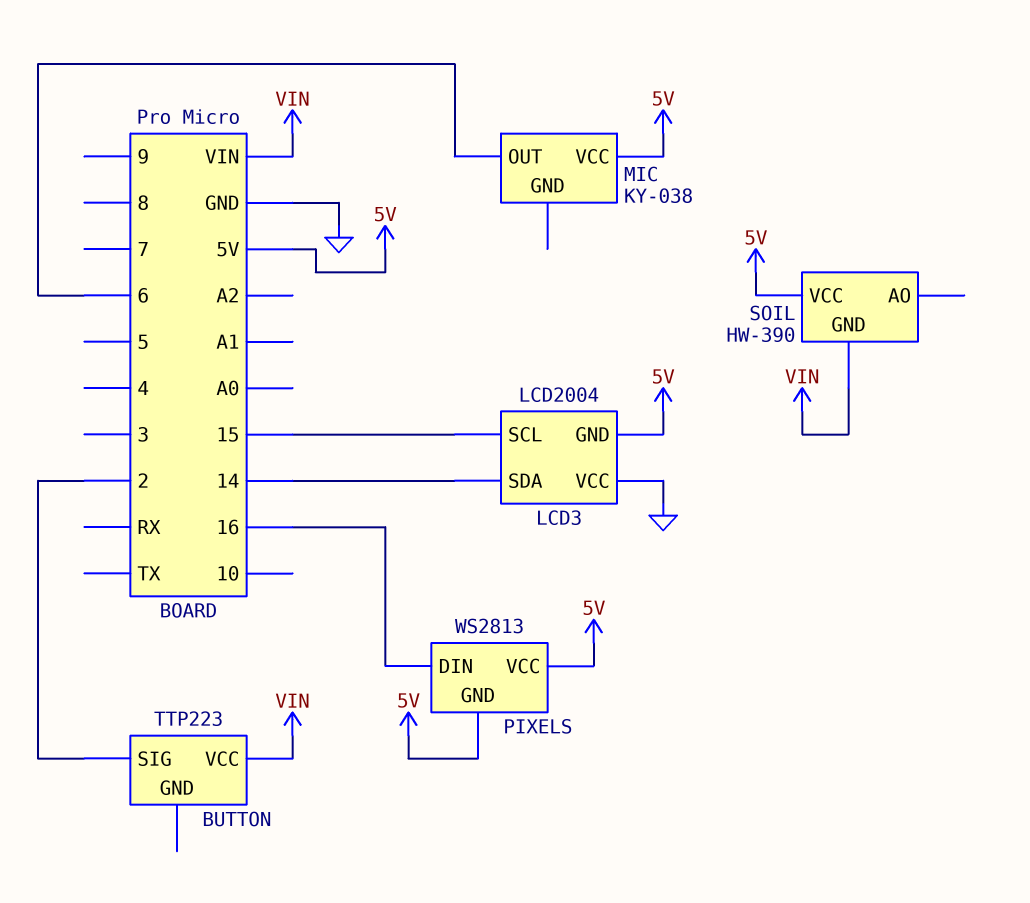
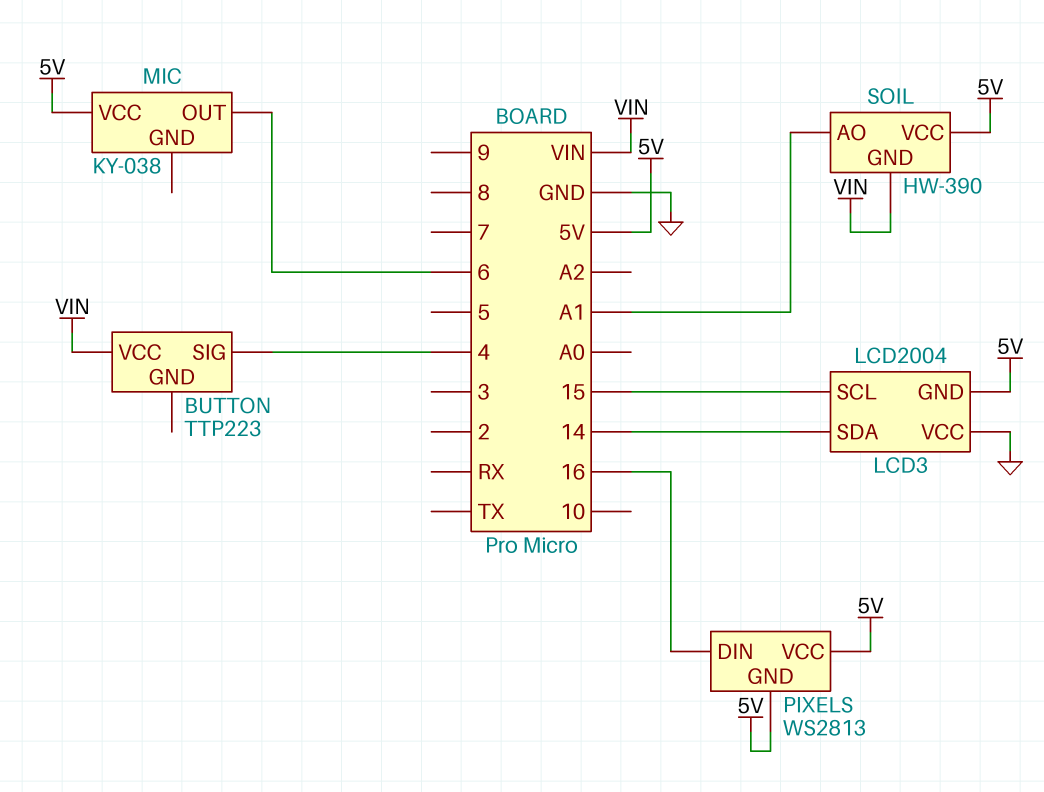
BUTTON pin SIG: 2 -> 4
SOIL pin AO: none -> A1

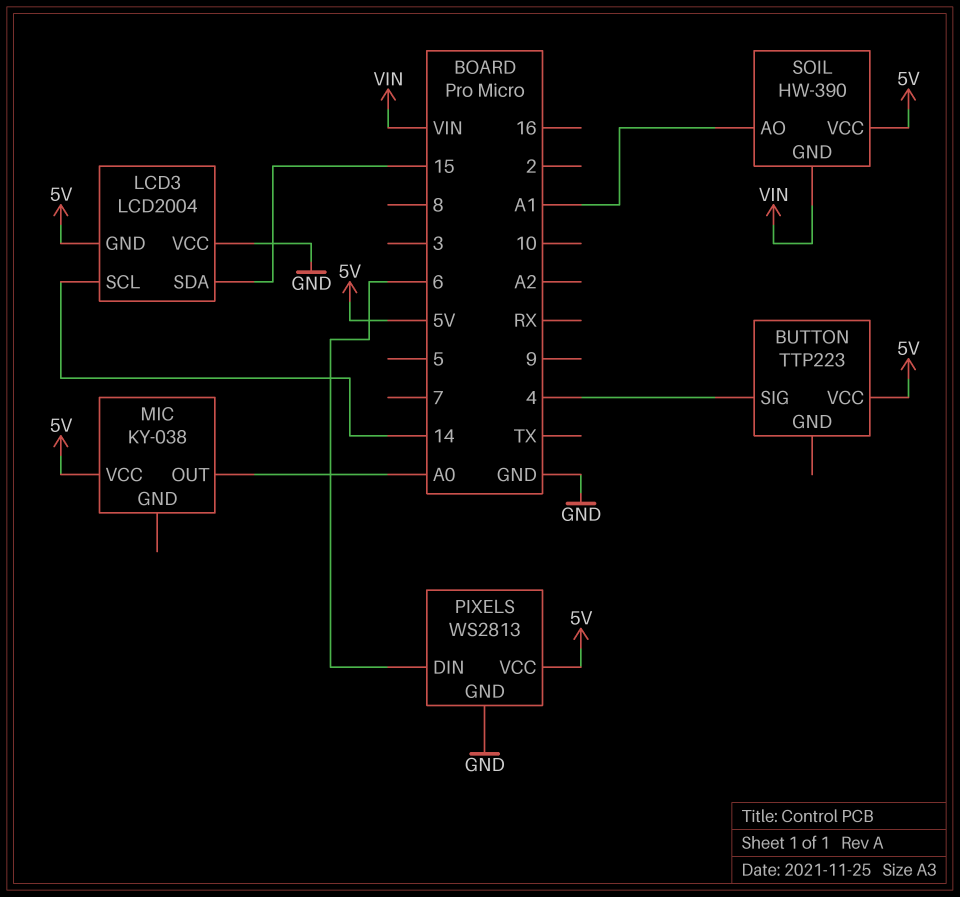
BUTTON pin VCC: VIN -> 5V
LCD3 pin SCL: 15 -> 14
LCD3 pin SDA: 14 -> 15
MIC pin OUT: 6 -> A0
PIXELS pin DIN: 16 -> 6
PIXELS pin GND: 5V -> GND

